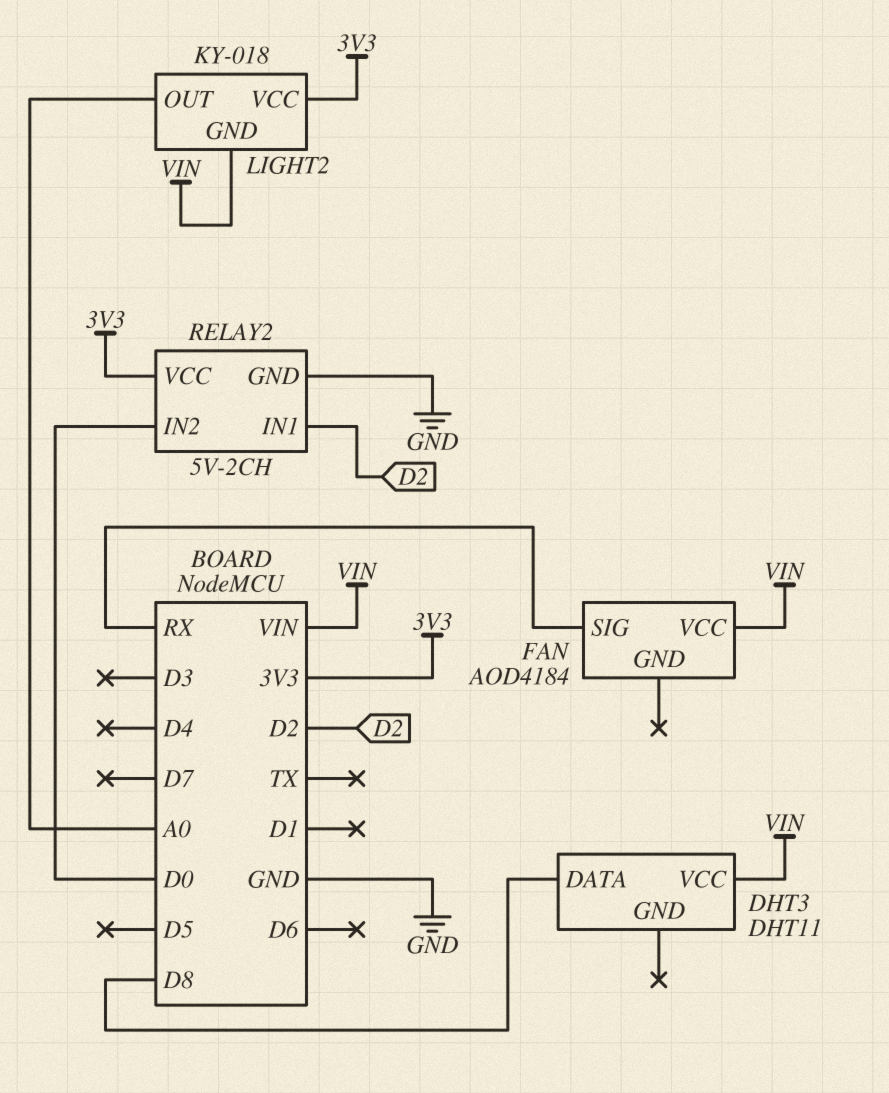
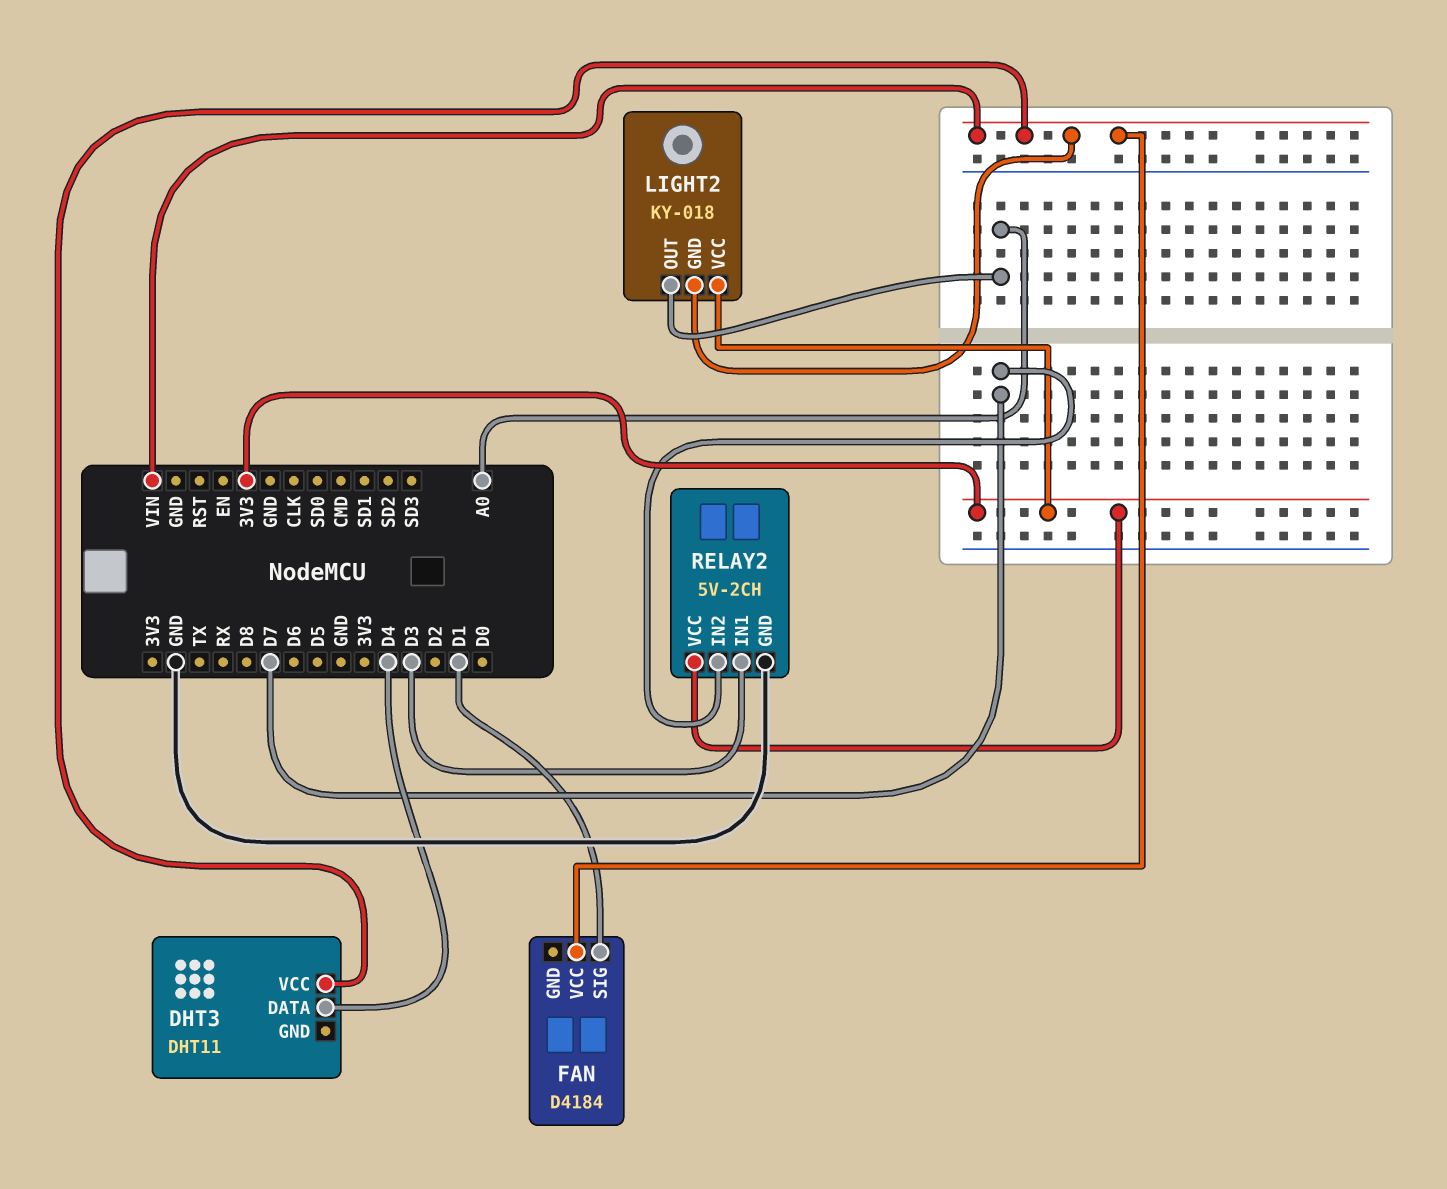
DHT3 pin DATA: D8 -> D4
FAN: AOD4184 -> D4184
FAN pin SIG: RX -> D1
RELAY2 pin IN1: D2 -> D3
RELAY2 pin IN2: D0 -> D7

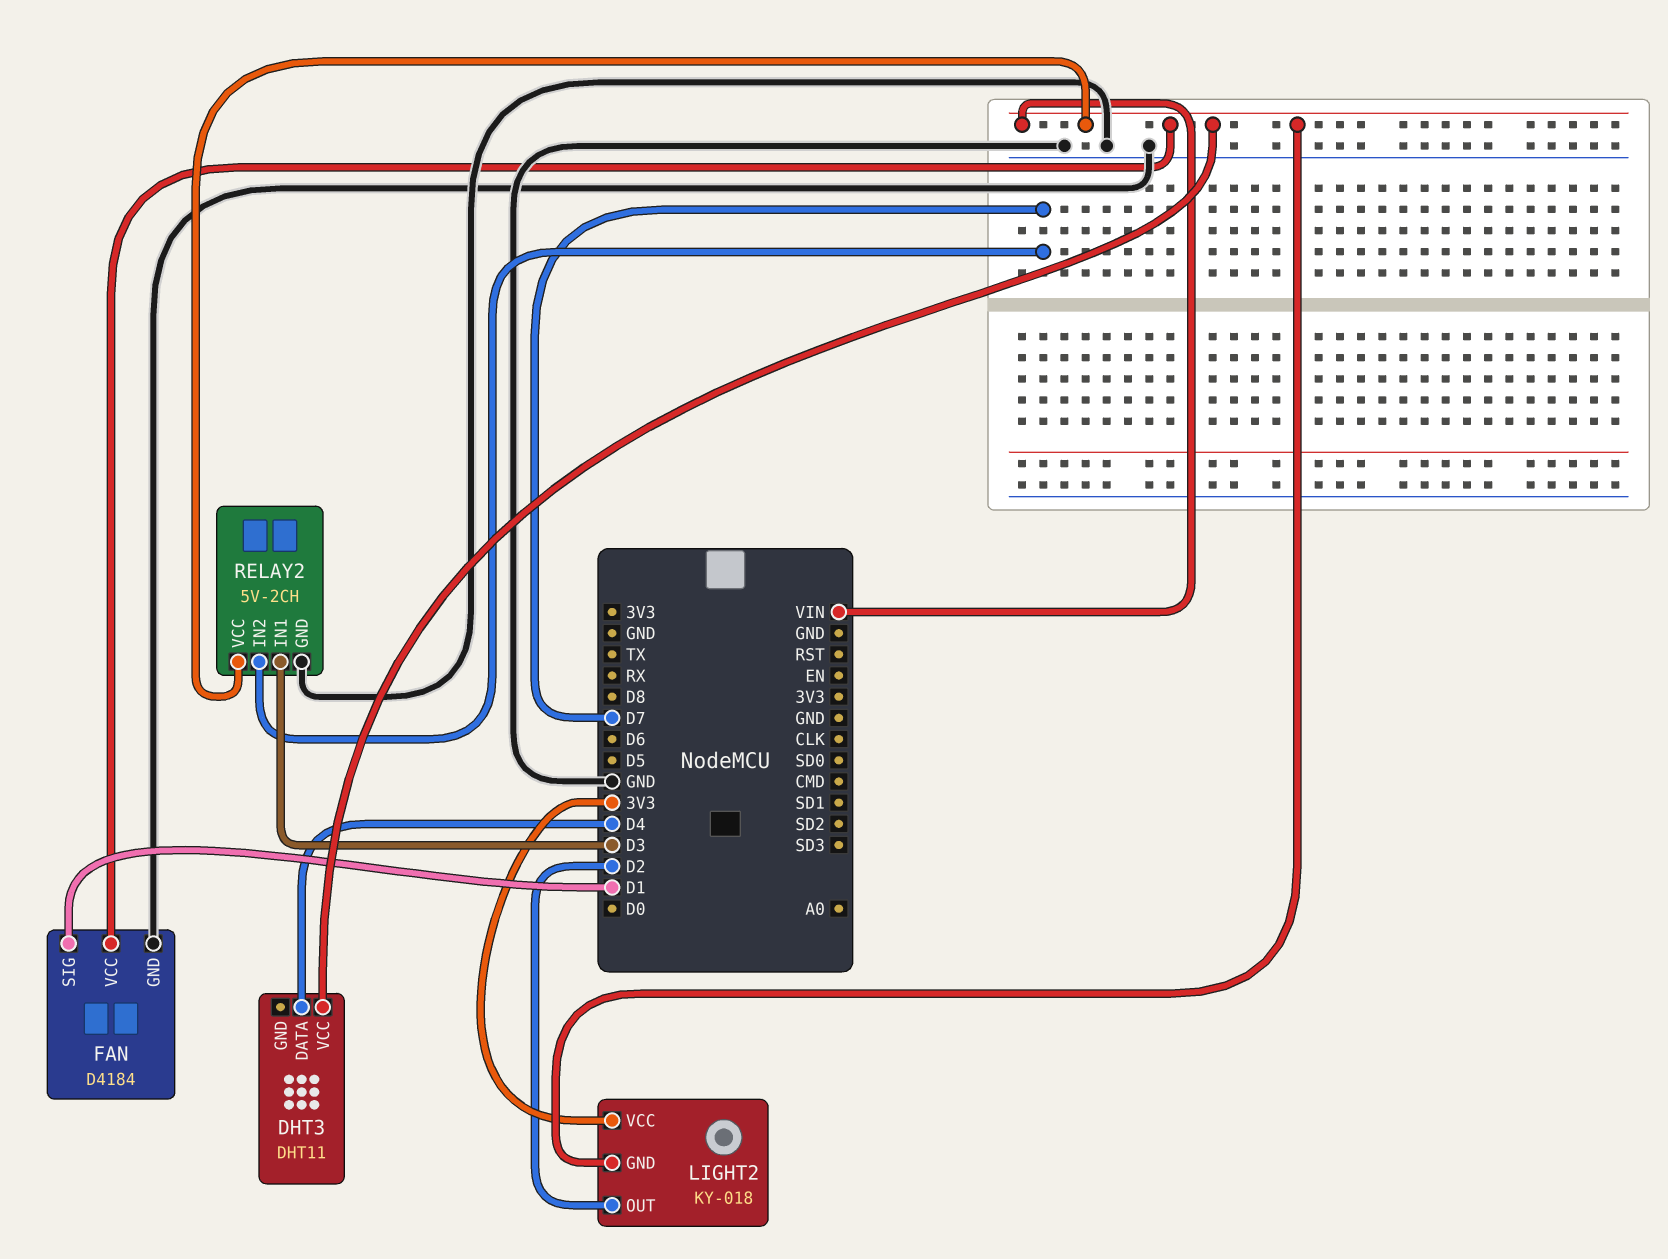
FAN pin GND: none -> GND
LIGHT2 pin OUT: A0 -> D2
RELAY2 pin VCC: 3V3 -> VIN

